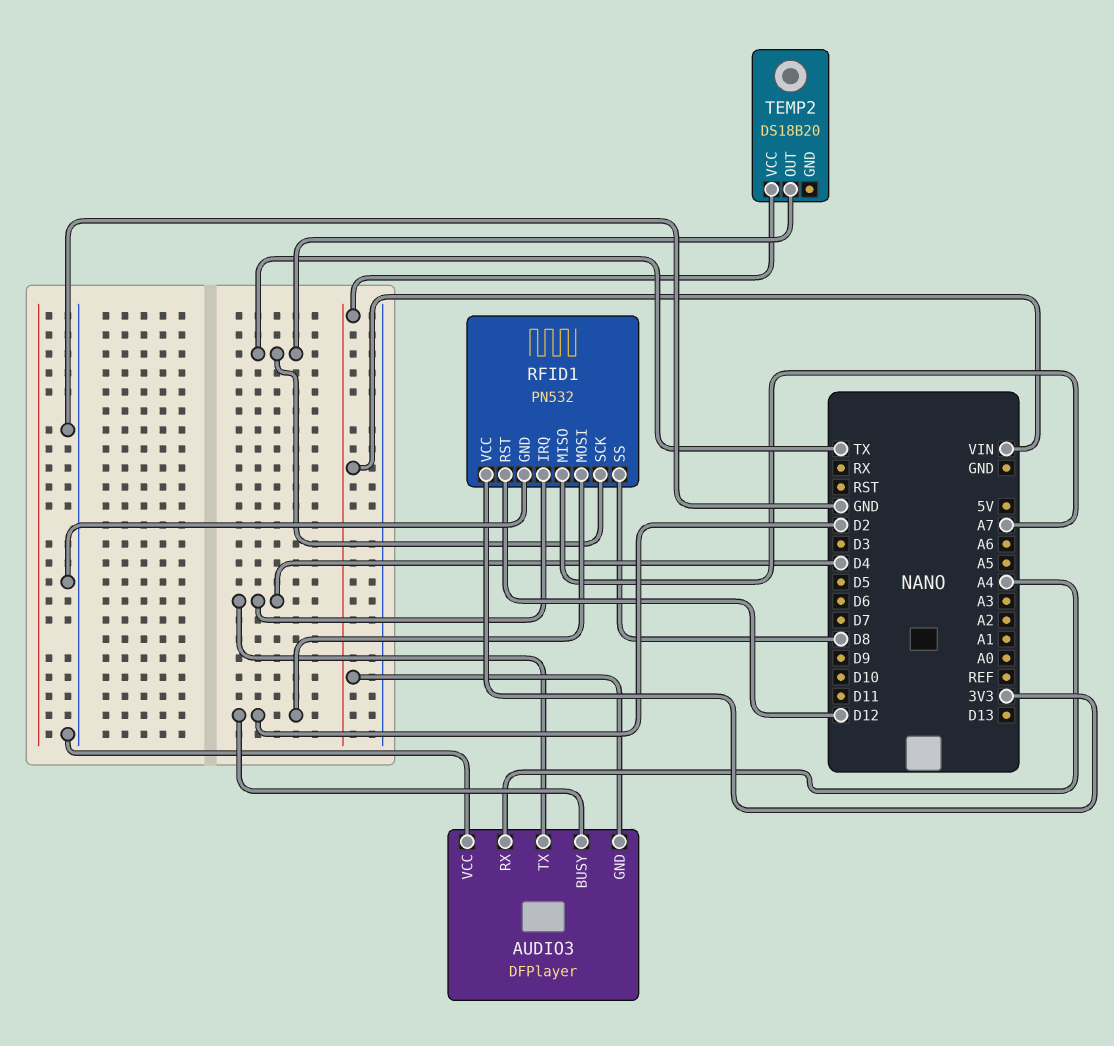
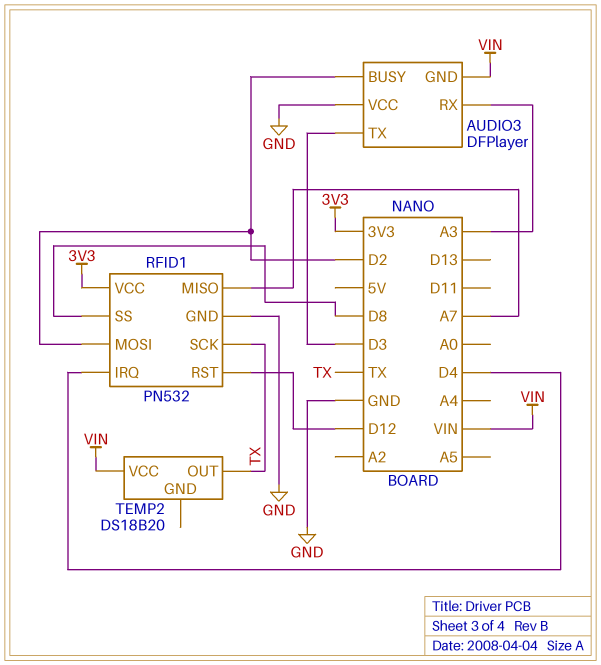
AUDIO3 pin RX: A4 -> A3
AUDIO3 pin TX: D4 -> D3

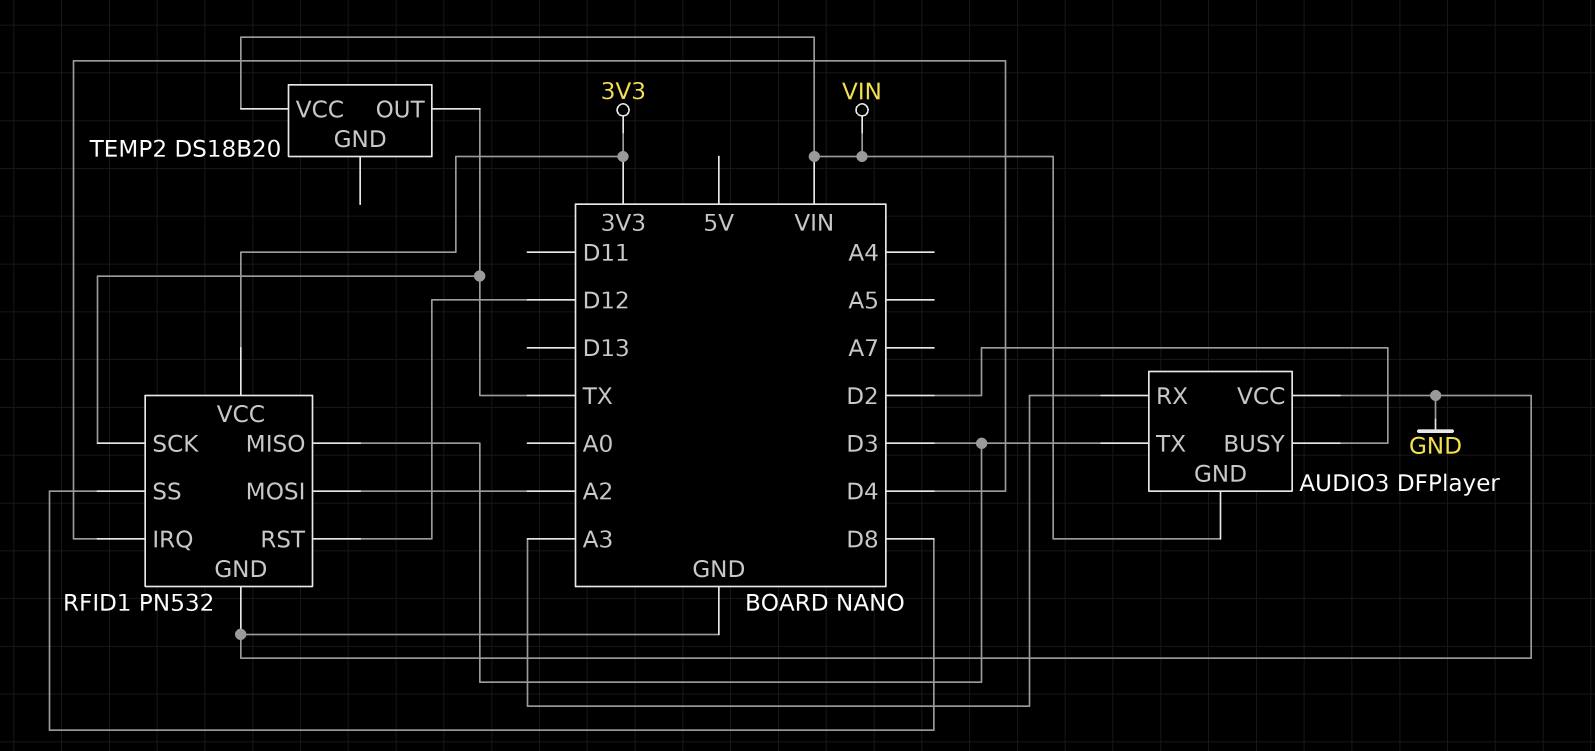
RFID1 pin MISO: A7 -> D3
RFID1 pin MOSI: D2 -> A2

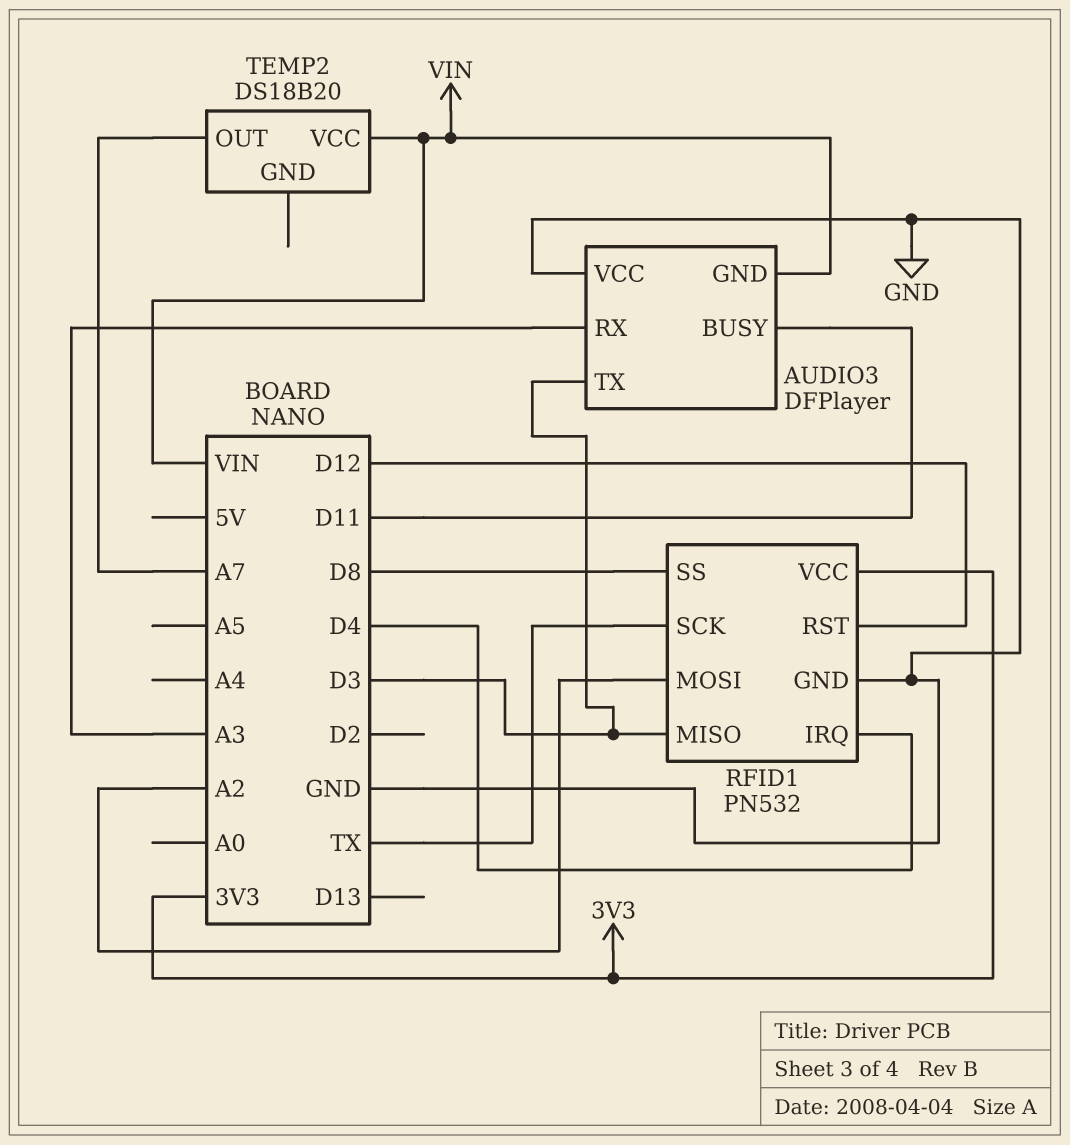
AUDIO3 pin BUSY: D2 -> D11
TEMP2 pin OUT: TX -> A7

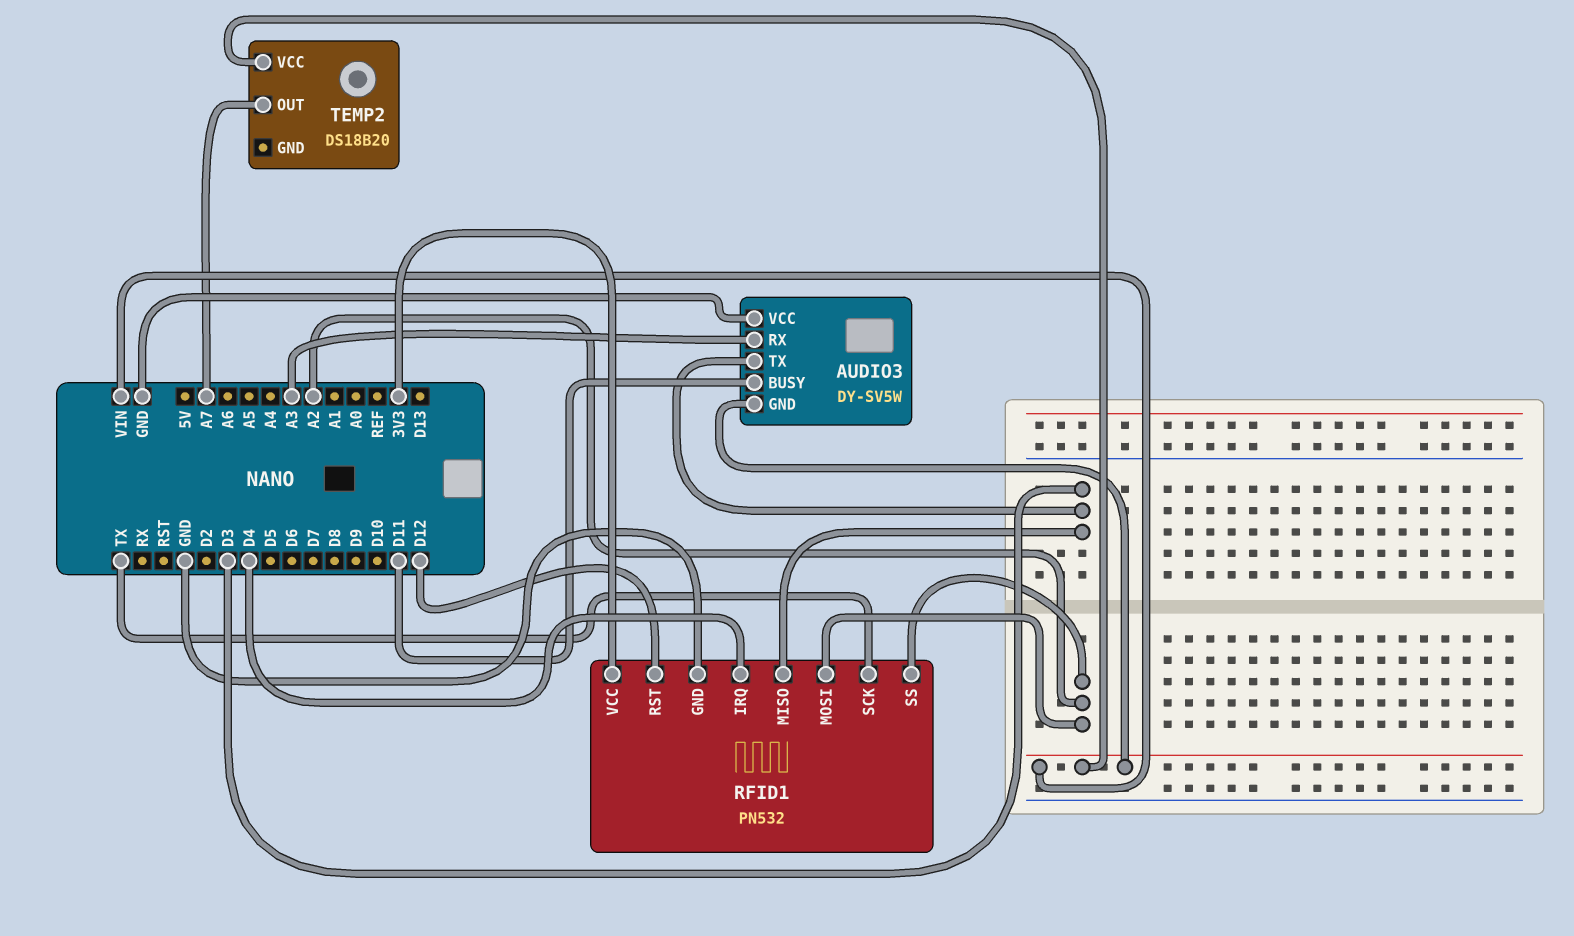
AUDIO3: DFPlayer -> DY-SV5W
RFID1 pin SS: D8 -> A2

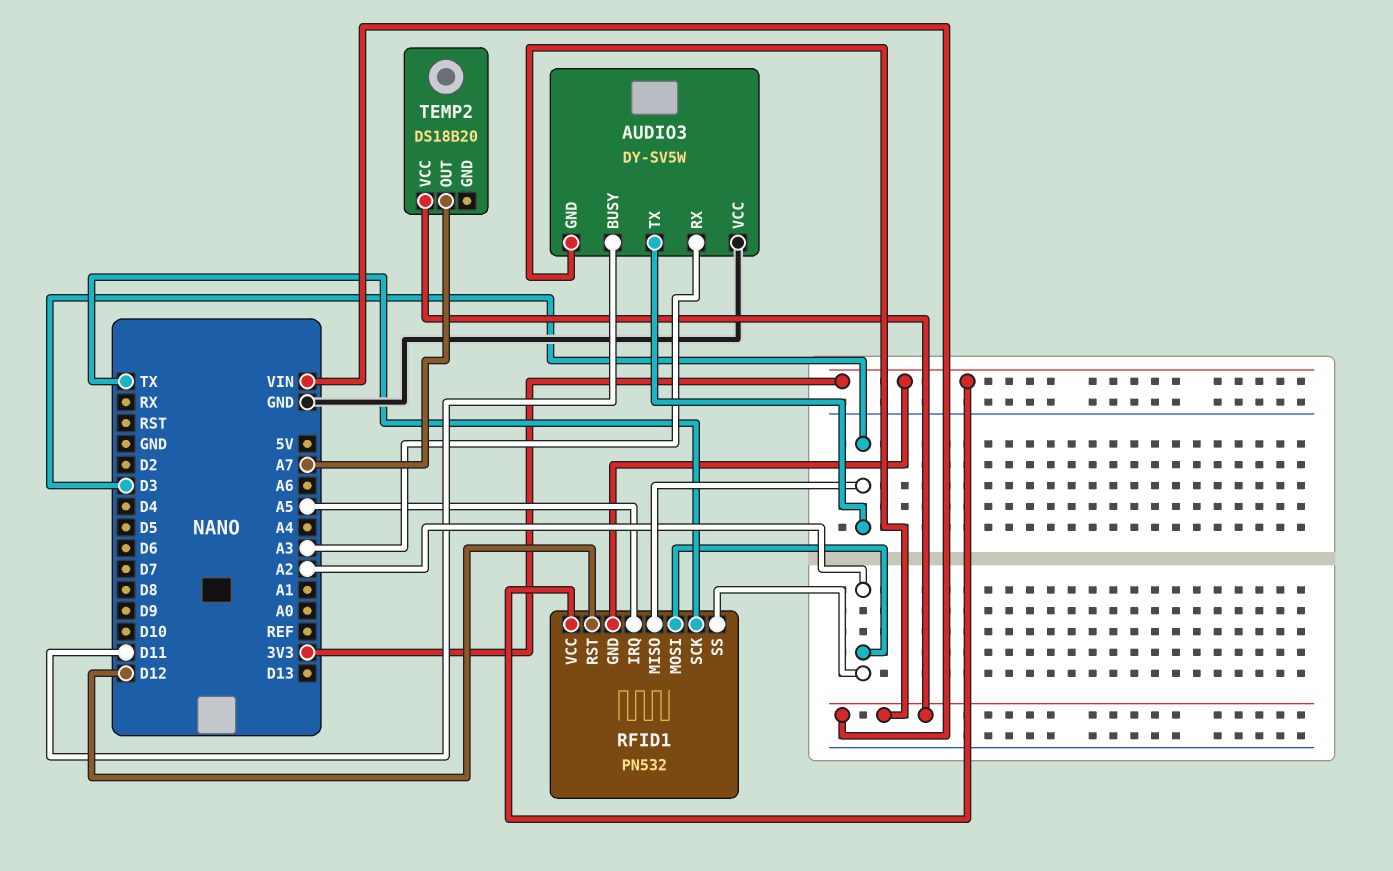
RFID1 pin GND: GND -> 3V3
RFID1 pin IRQ: D4 -> A5

